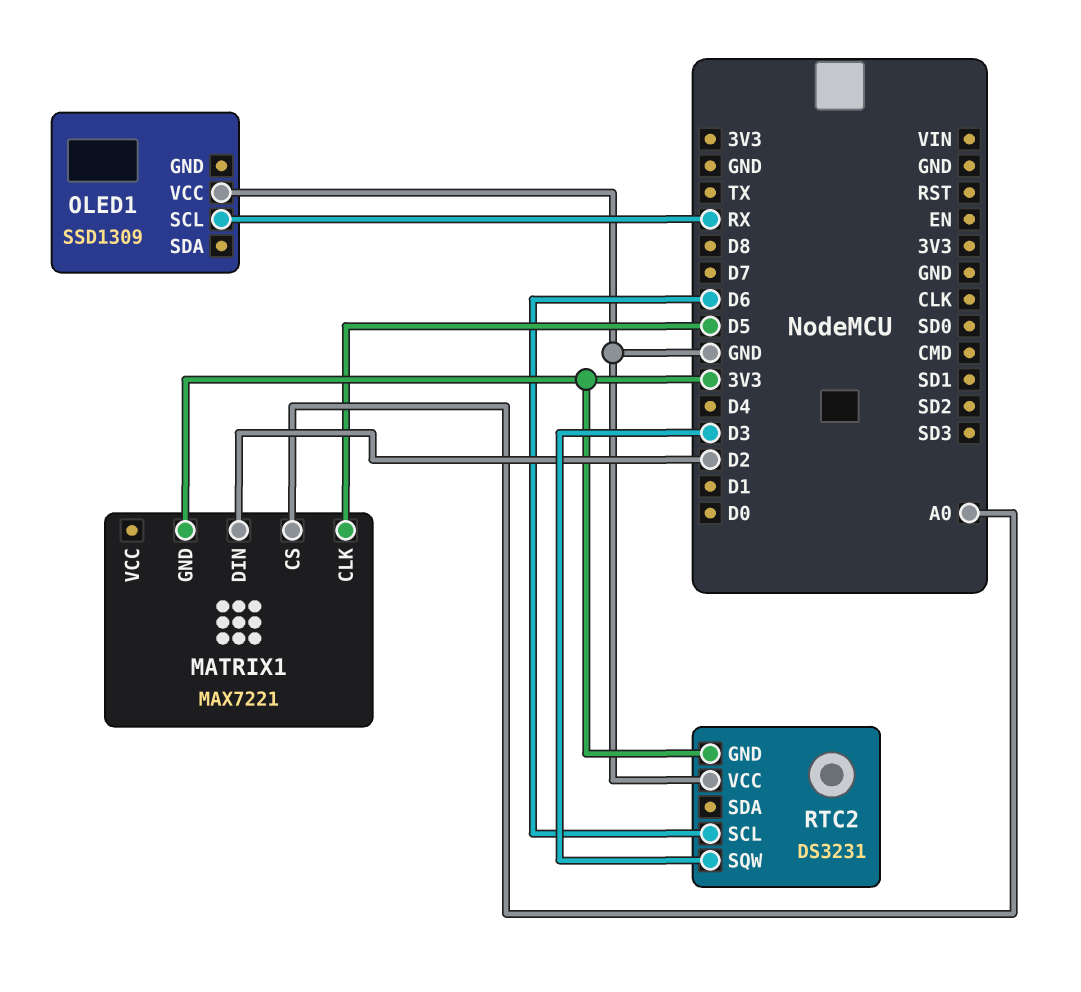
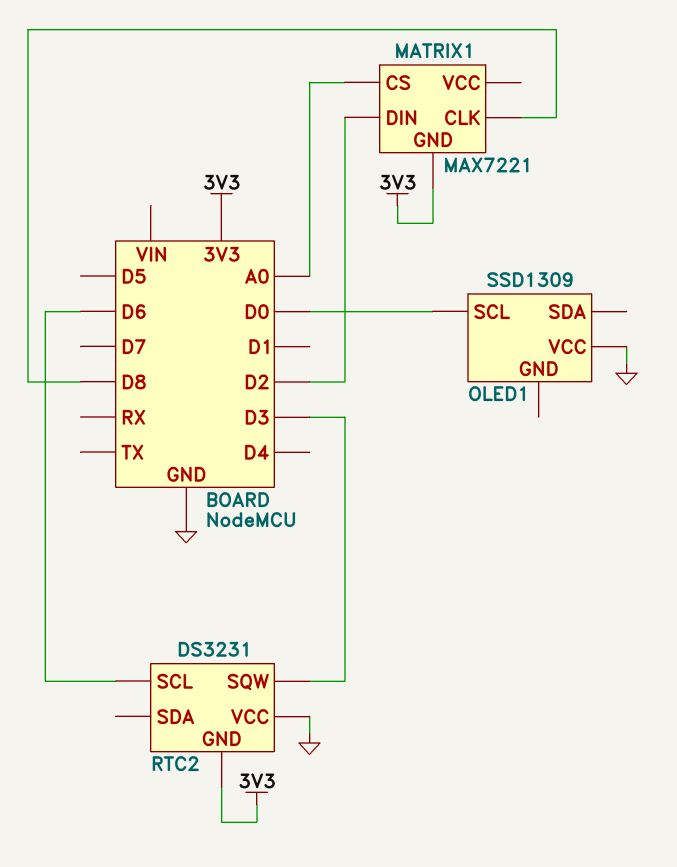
MATRIX1 pin CLK: D5 -> D8
OLED1 pin SCL: RX -> D0

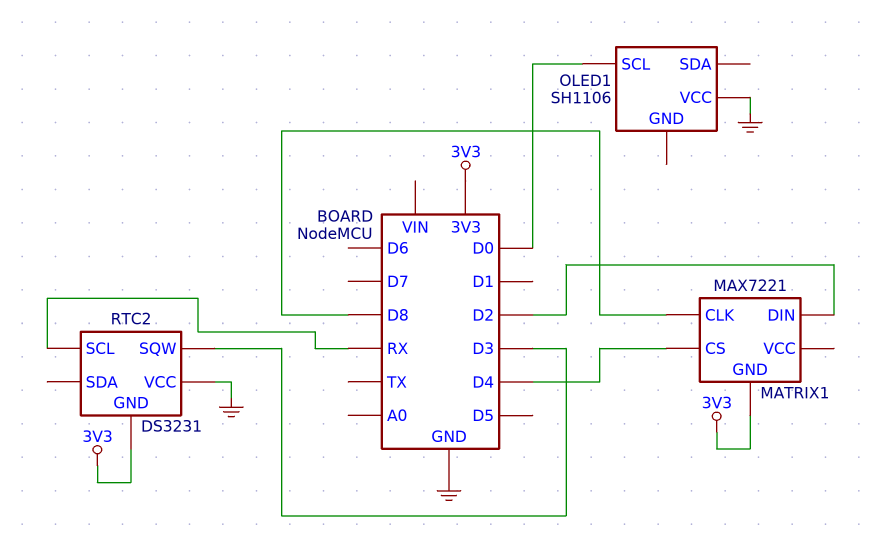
MATRIX1 pin CS: A0 -> D4
OLED1: SSD1309 -> SH1106
RTC2 pin SCL: D6 -> RX

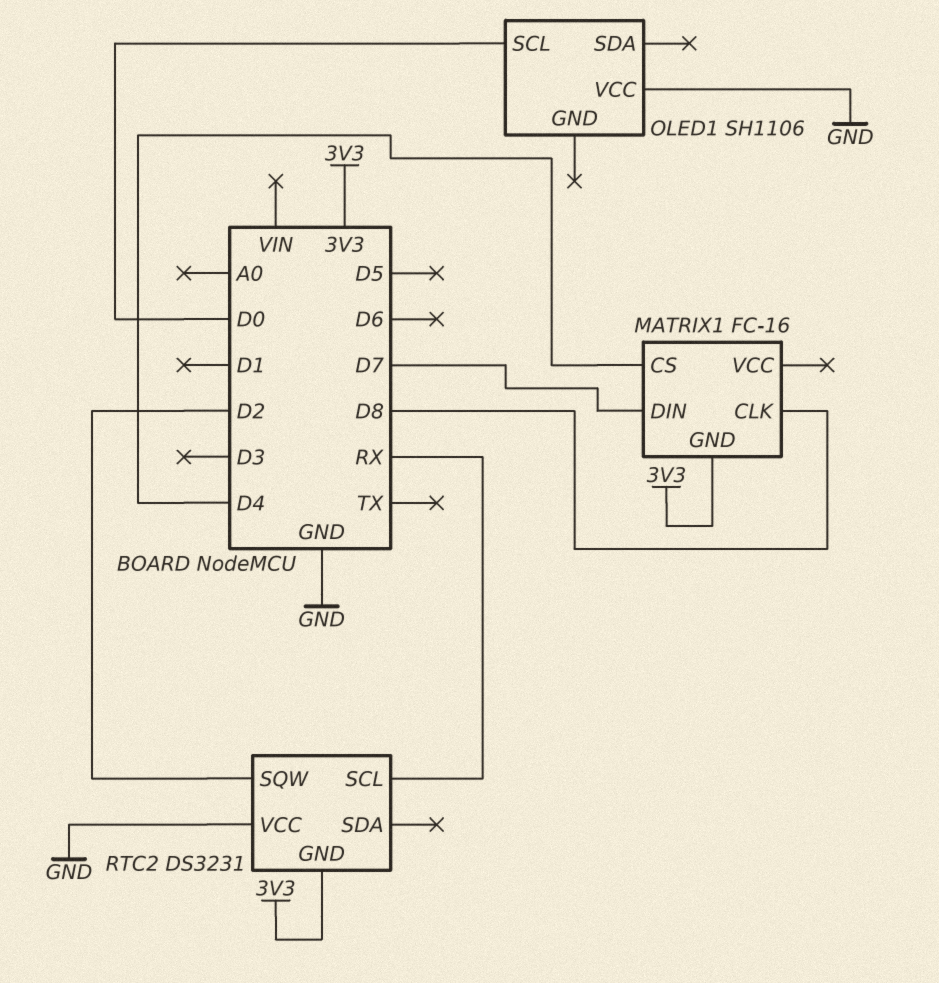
MATRIX1: MAX7221 -> FC-16
MATRIX1 pin DIN: D2 -> D7
RTC2 pin SQW: D3 -> D2

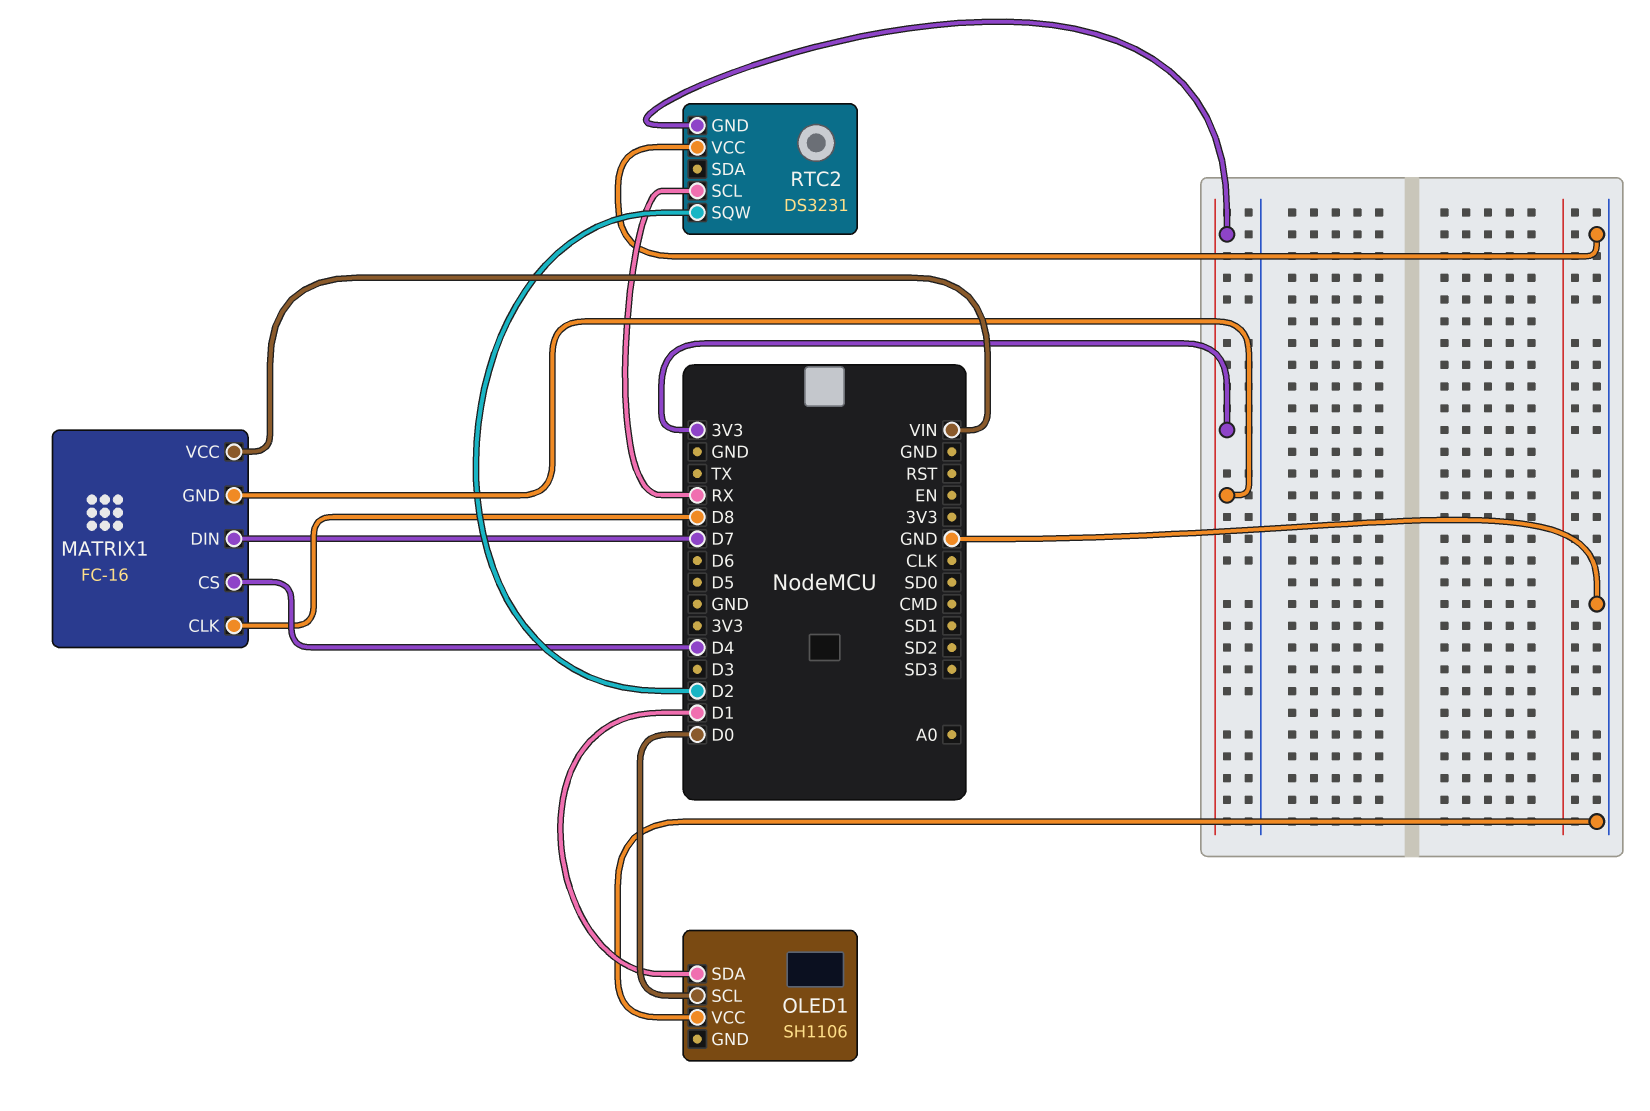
MATRIX1 pin VCC: none -> VIN
OLED1 pin SDA: none -> D1

